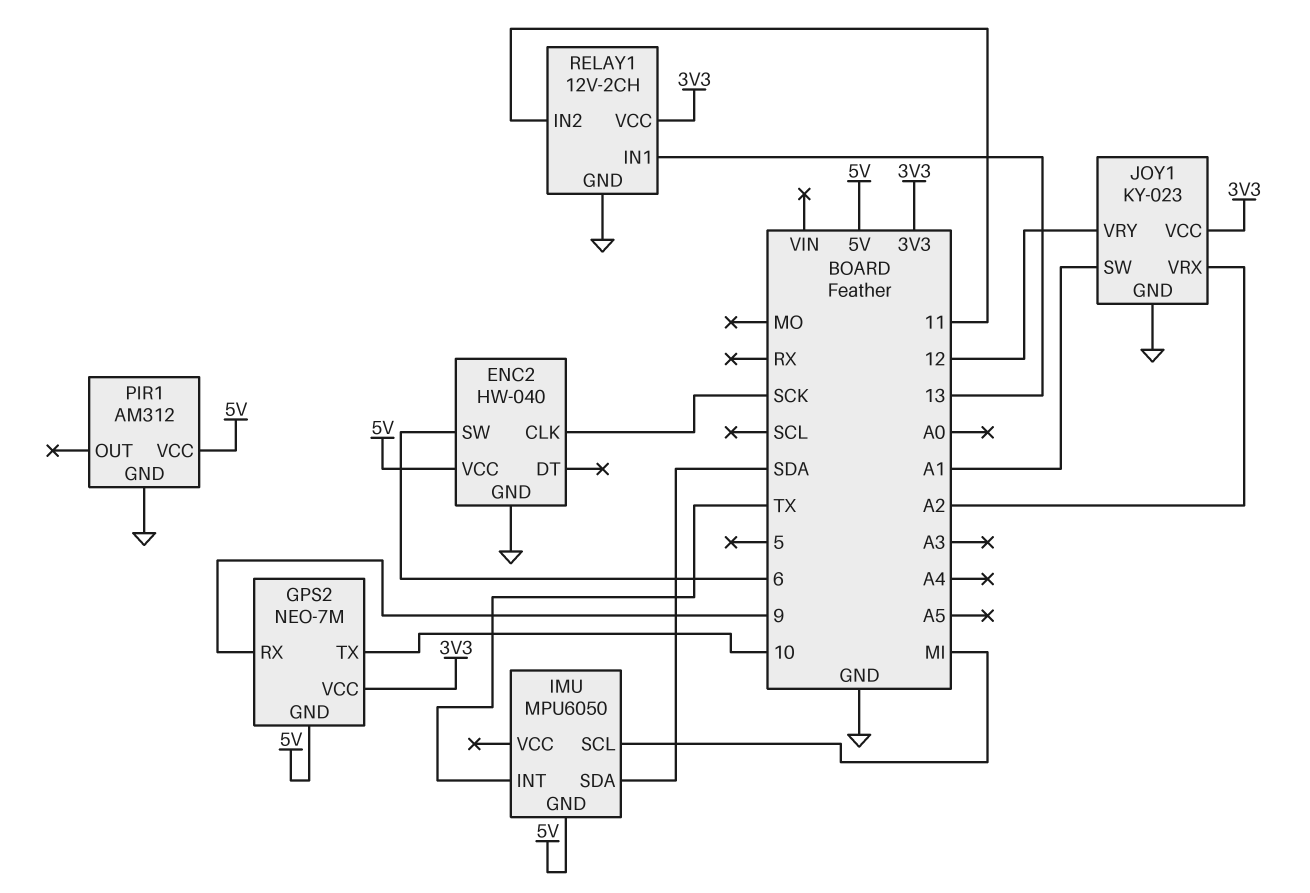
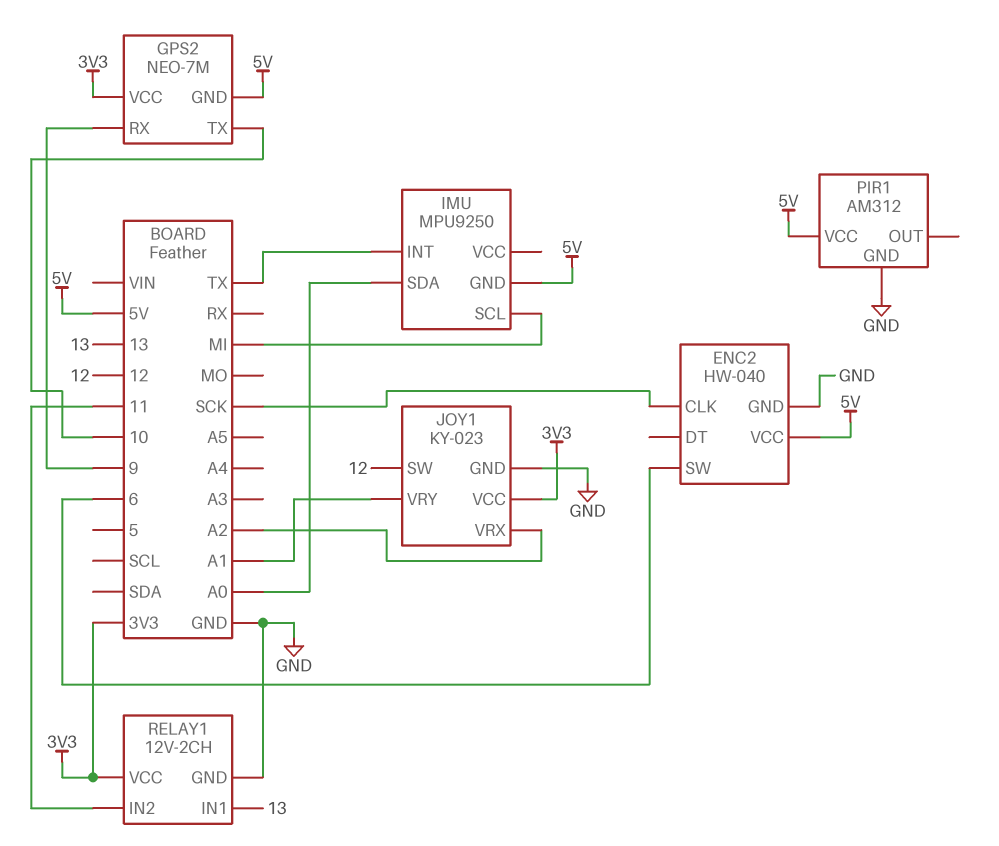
IMU: MPU6050 -> MPU9250
IMU pin SDA: SDA -> A0
JOY1 pin SW: A1 -> 12
JOY1 pin VRY: 12 -> A1

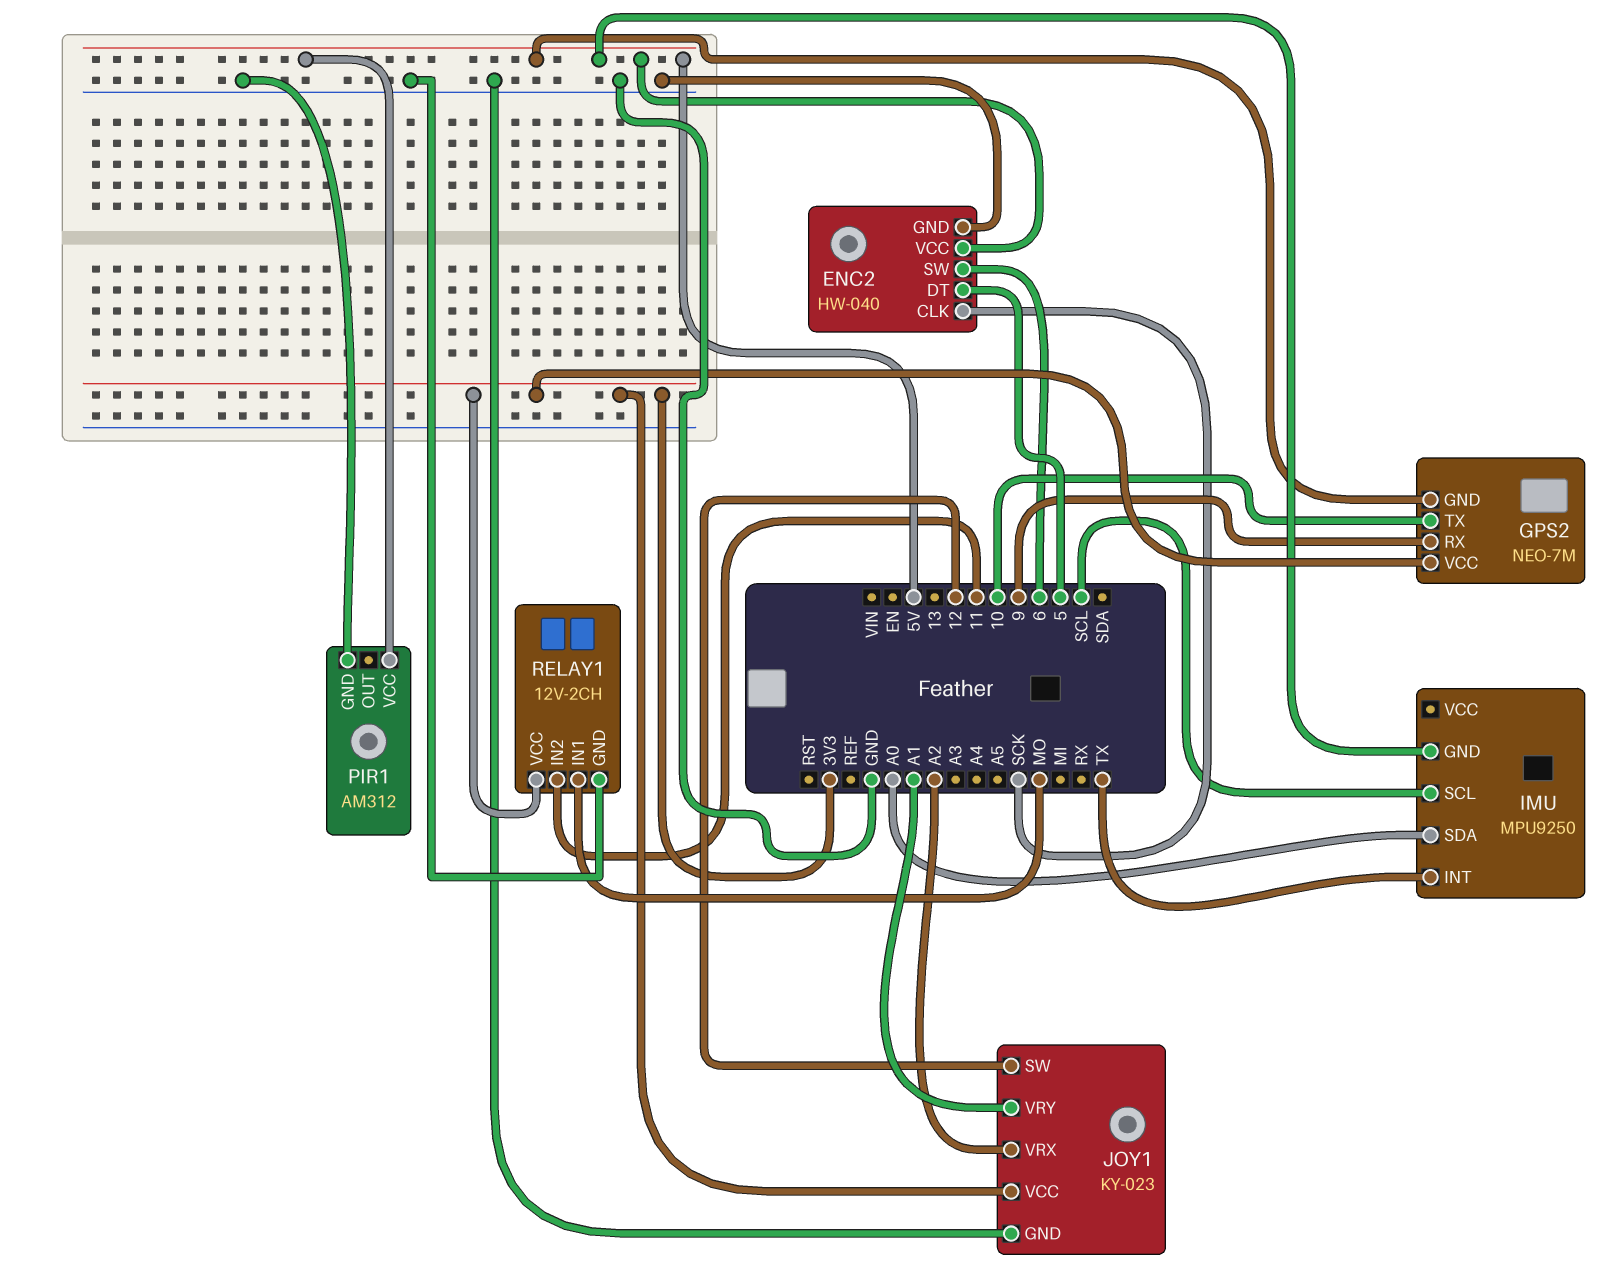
ENC2 pin DT: none -> 5
IMU pin SCL: MI -> SCL
RELAY1 pin IN1: 13 -> MO

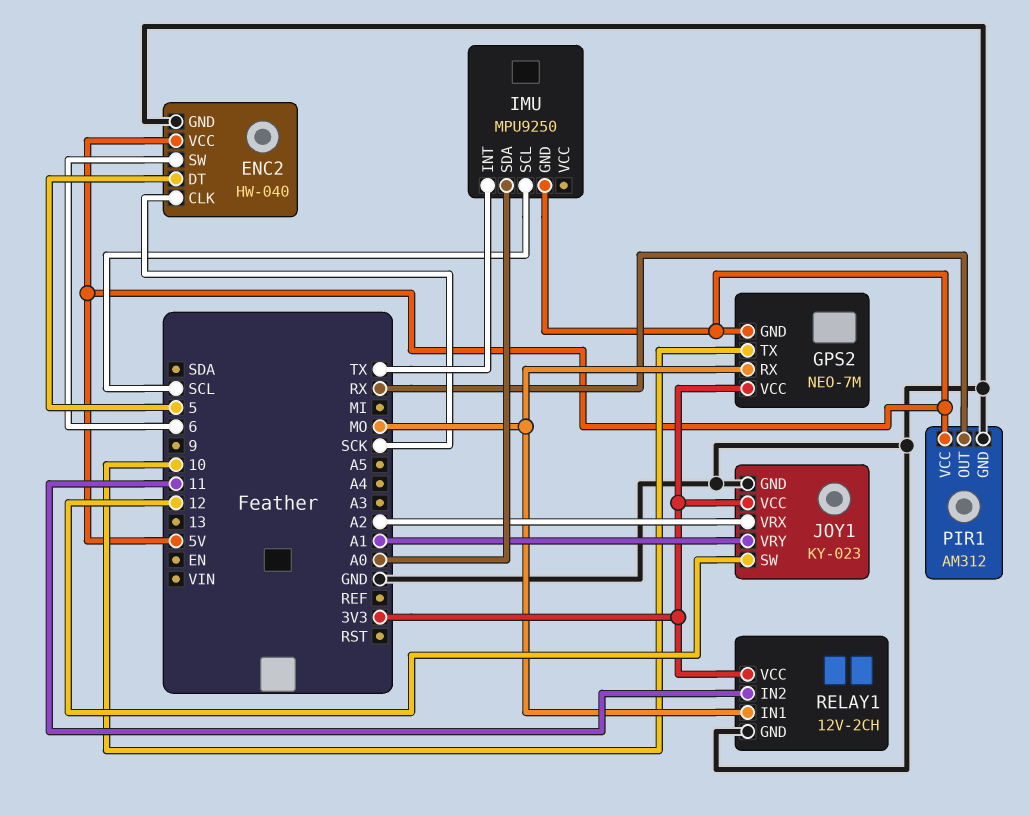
GPS2 pin RX: 9 -> MO
PIR1 pin OUT: none -> RX

